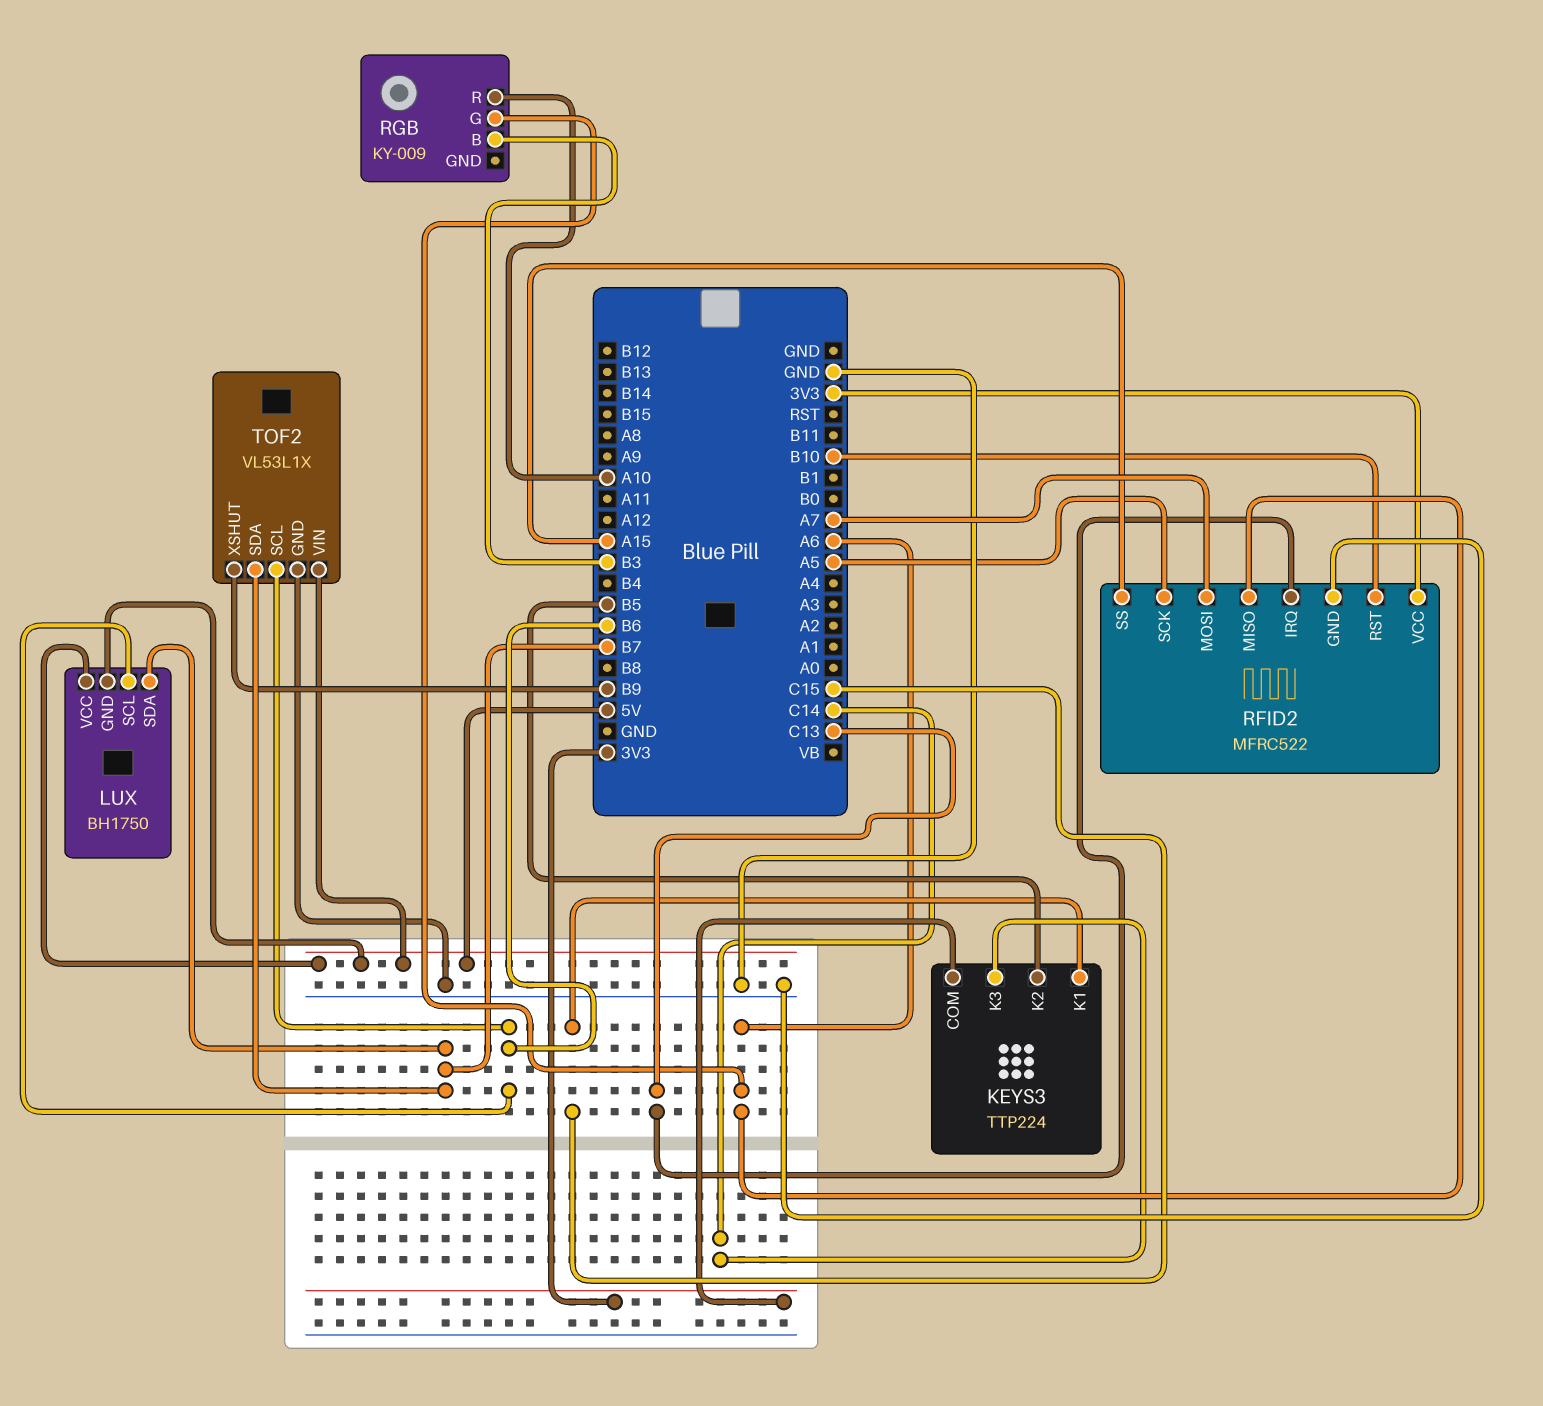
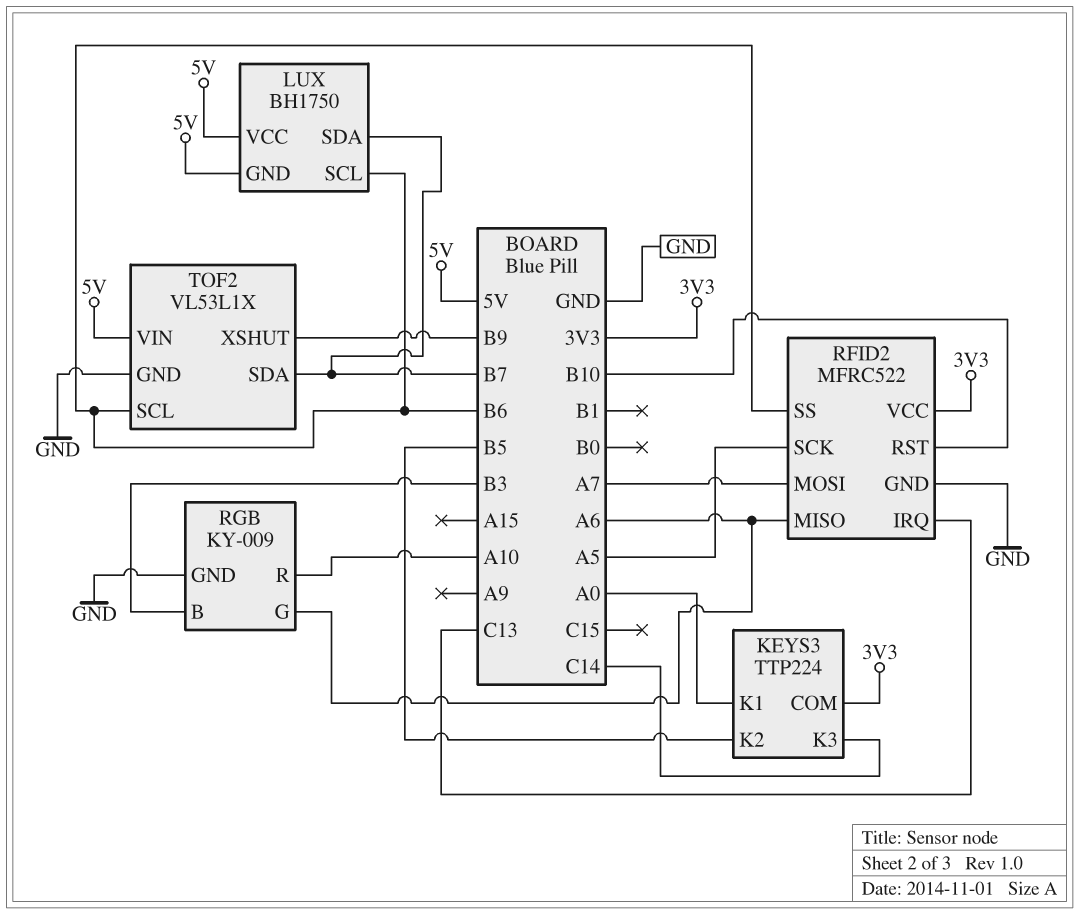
KEYS3 pin K1: C15 -> A0
RFID2 pin SS: A15 -> B6
RGB pin GND: none -> GND

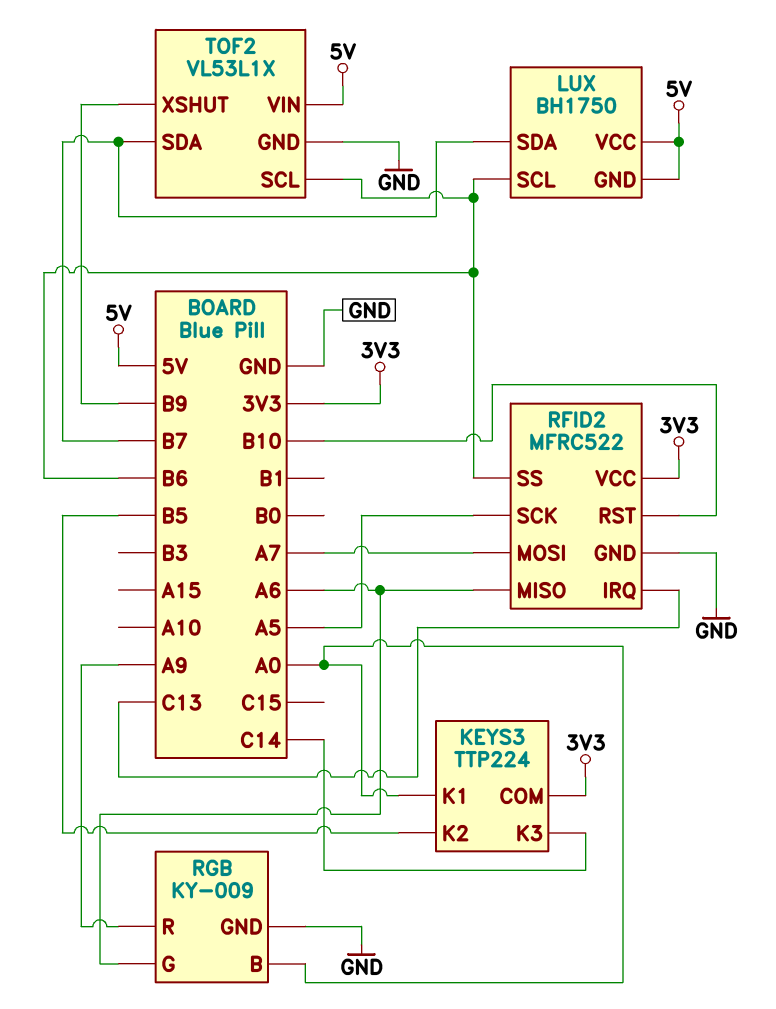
RGB pin B: B3 -> A0
RGB pin R: A10 -> A9

